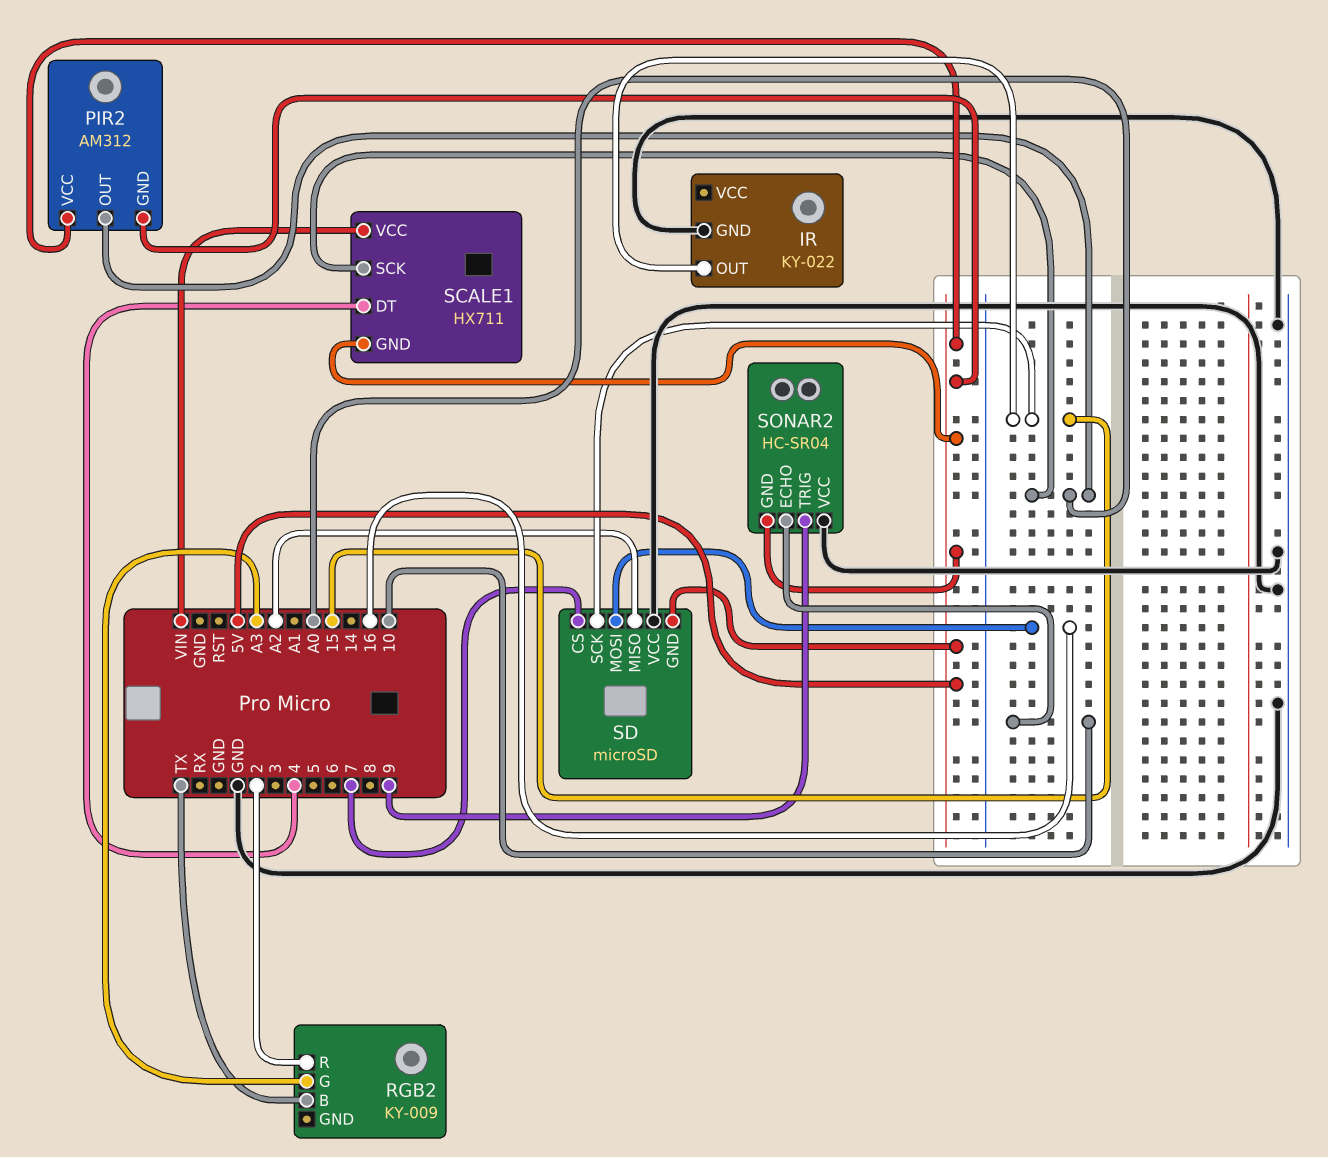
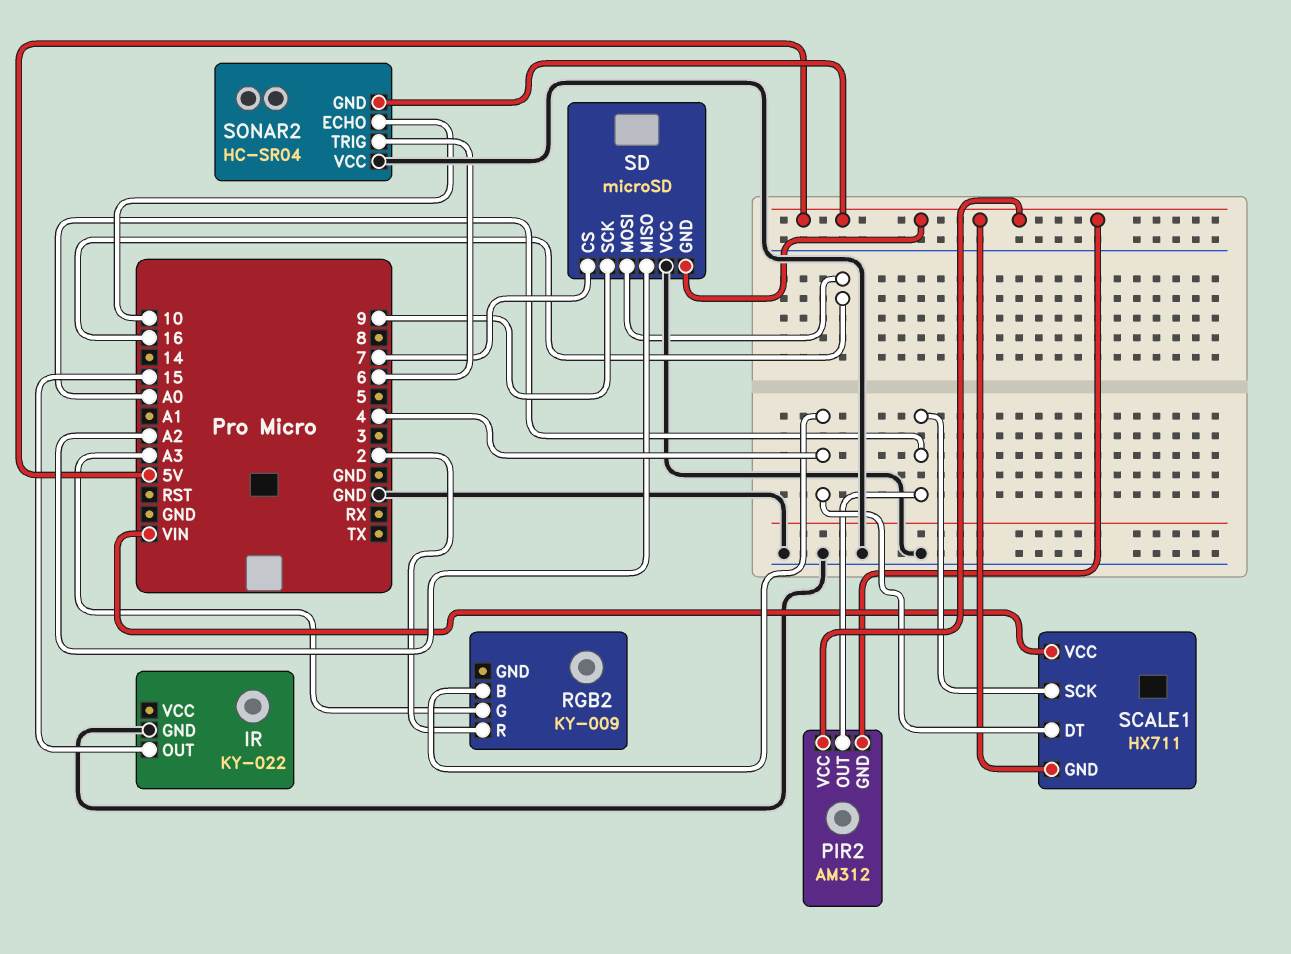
RGB2 pin B: TX -> 4
SD pin SCK: 15 -> 9
SONAR2 pin TRIG: 9 -> 6

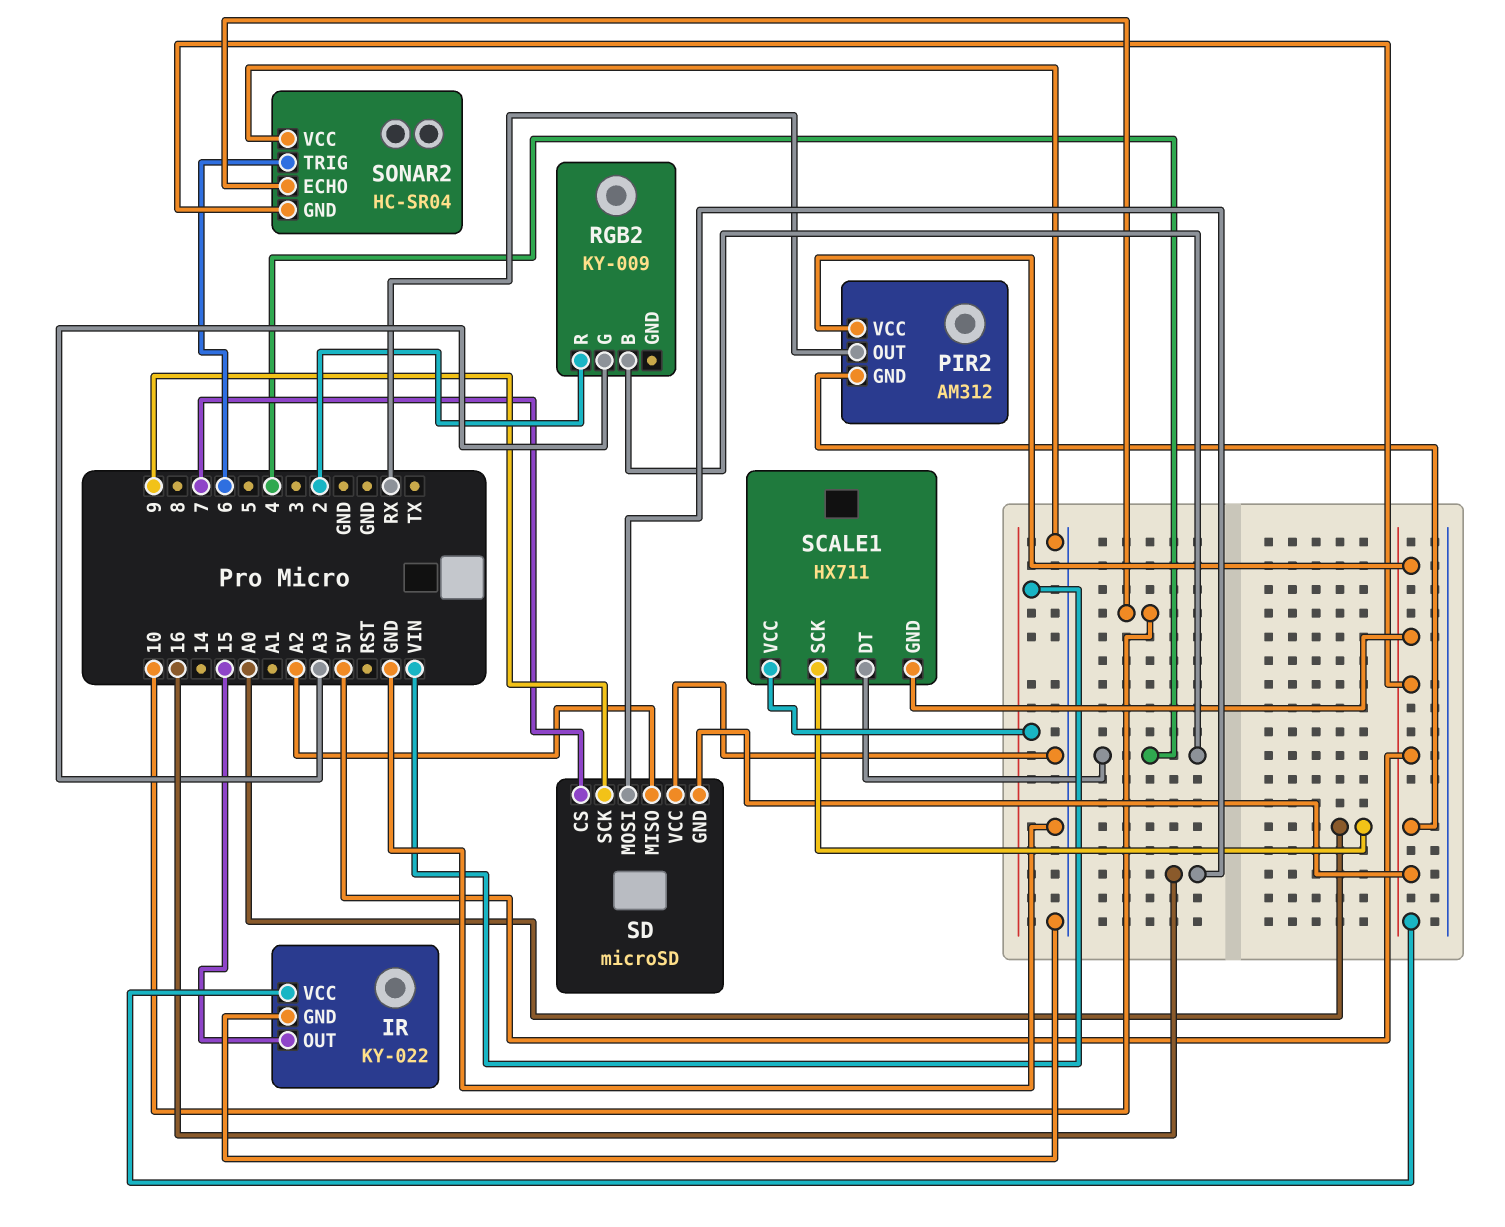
IR pin VCC: none -> 5V
PIR2 pin OUT: A0 -> RX

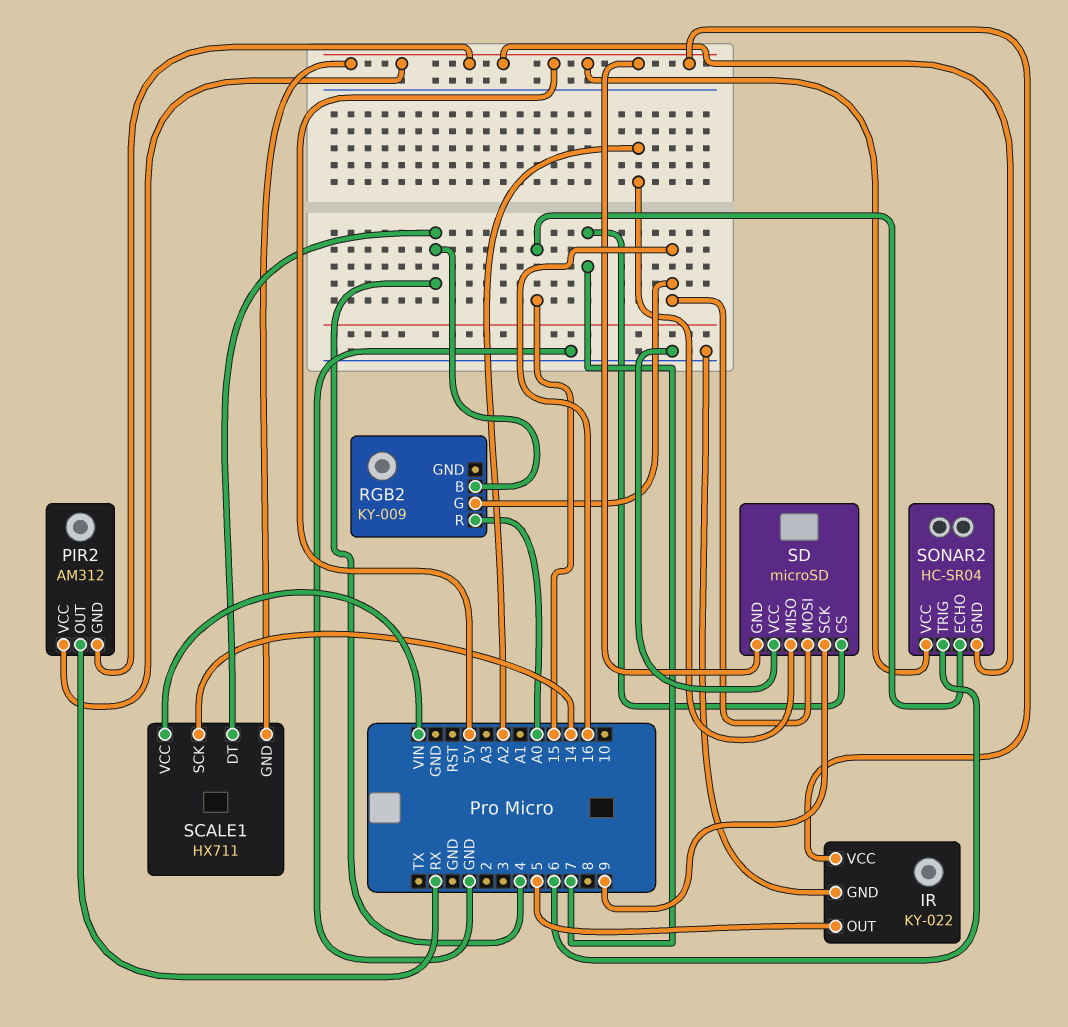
IR pin OUT: 15 -> 5
RGB2 pin G: A3 -> 16
RGB2 pin R: 2 -> A0
SCALE1 pin SCK: A0 -> 14
SONAR2 pin ECHO: 10 -> 15
SONAR2 pin VCC: GND -> 5V

